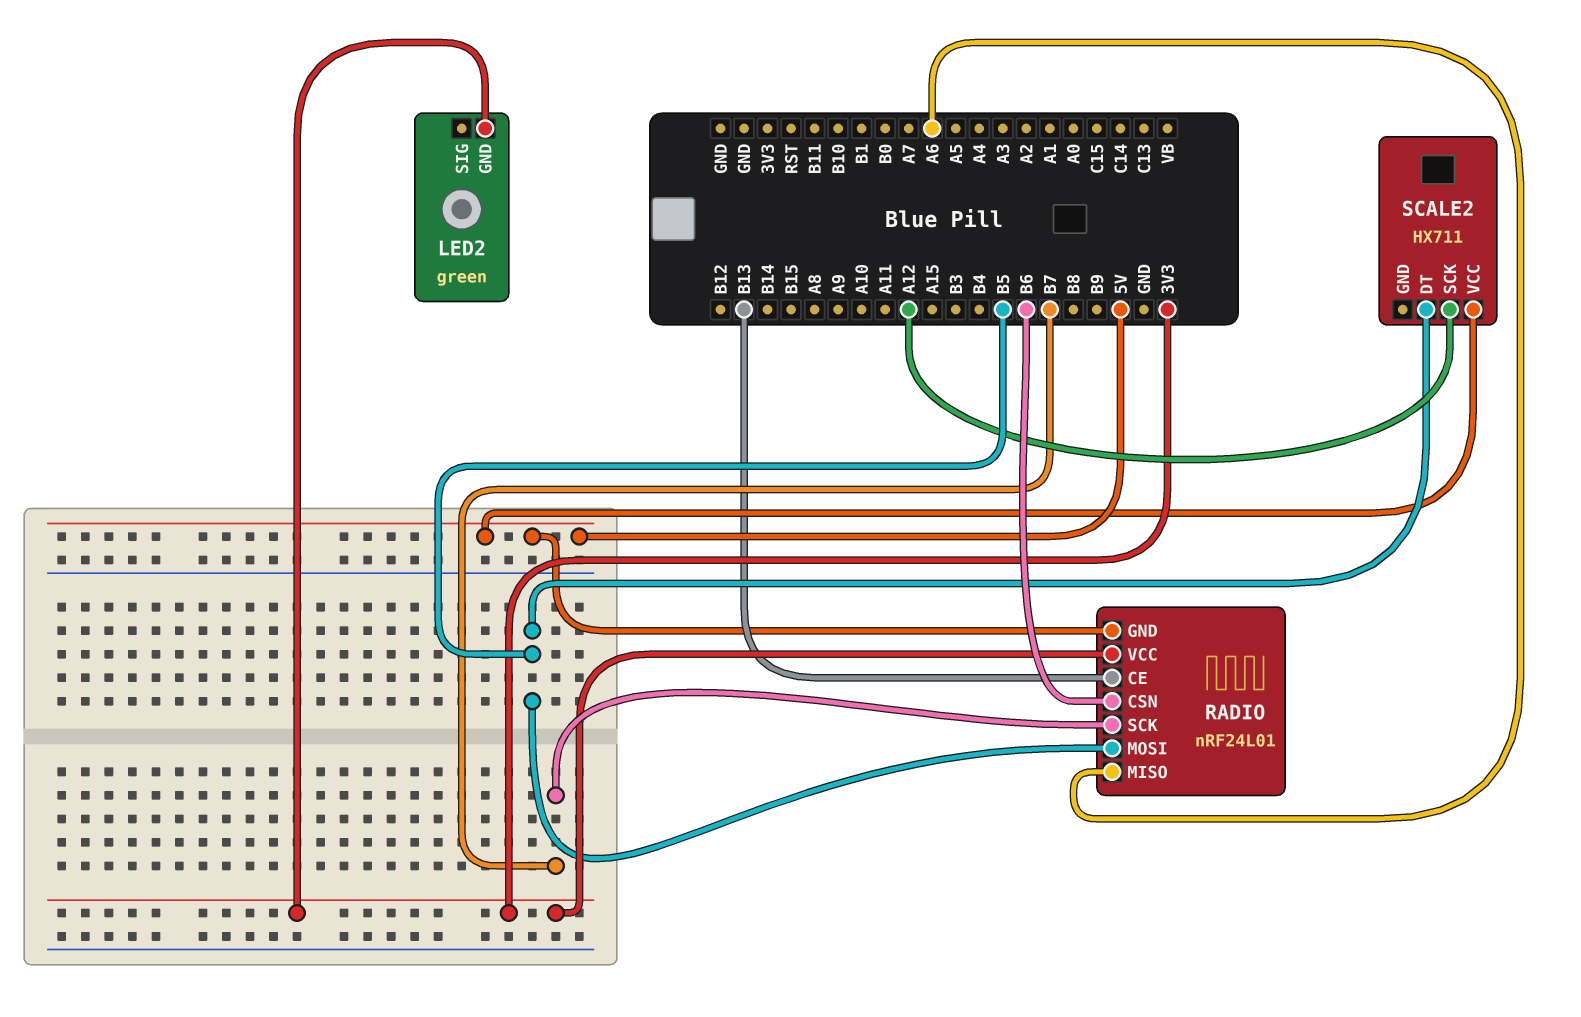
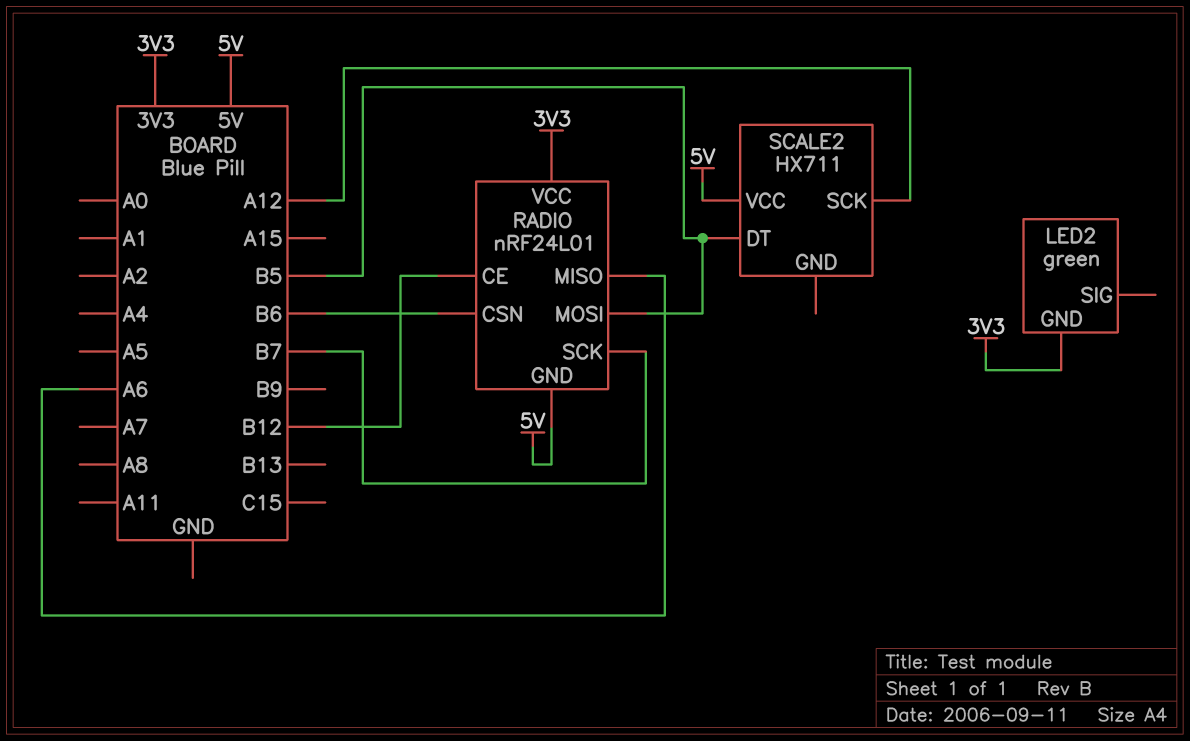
RADIO pin CE: B13 -> B12

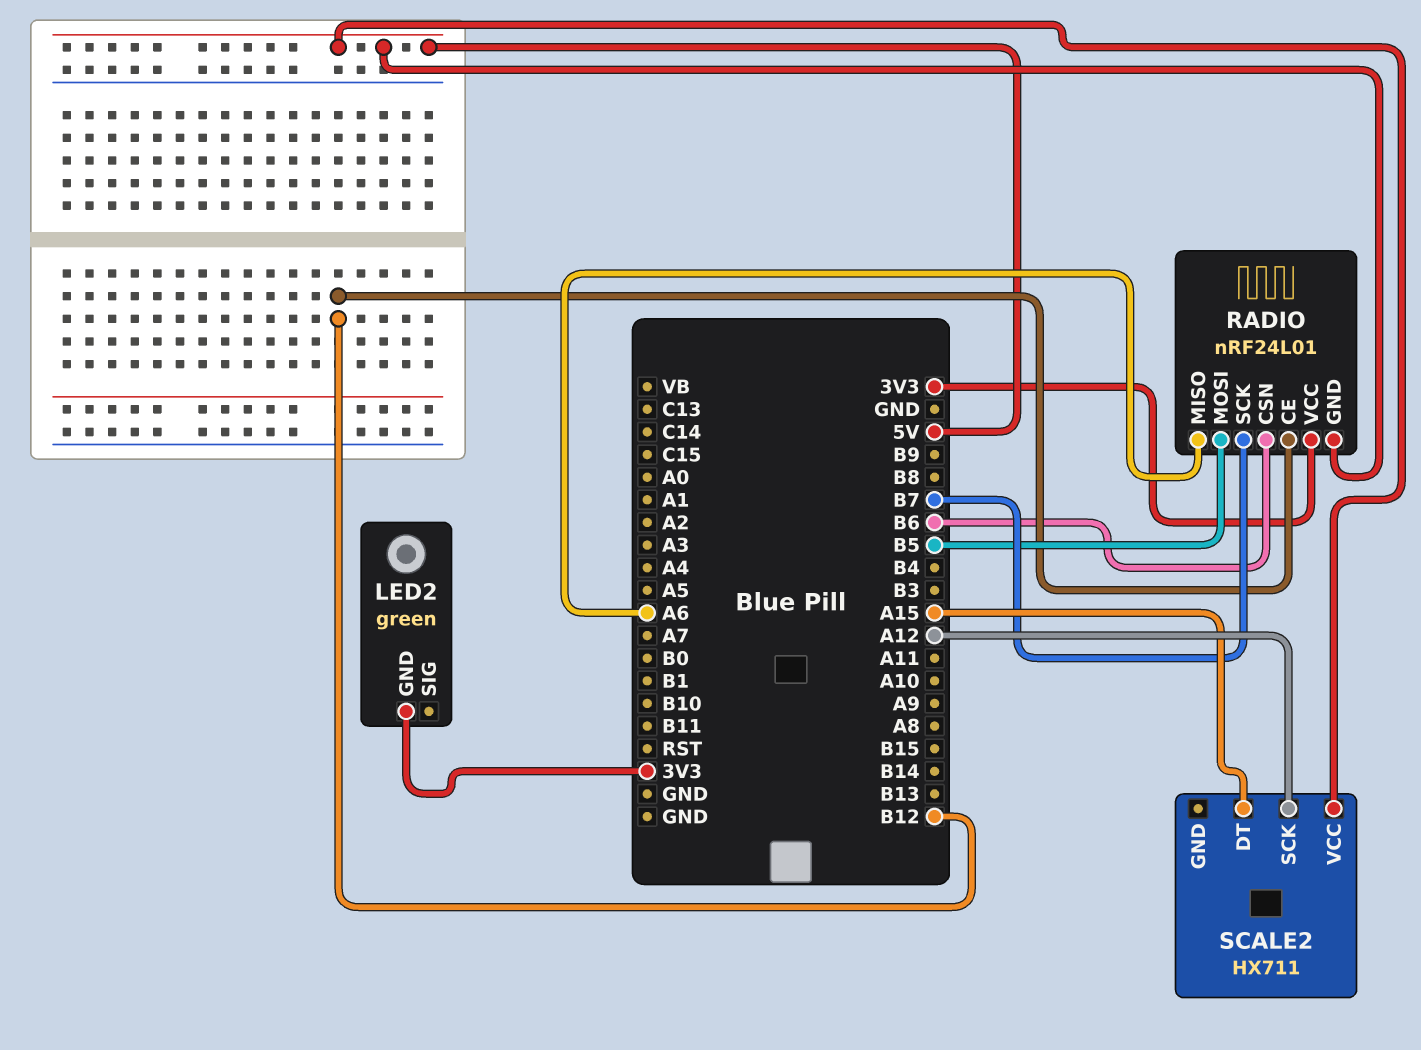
SCALE2 pin DT: B5 -> A15

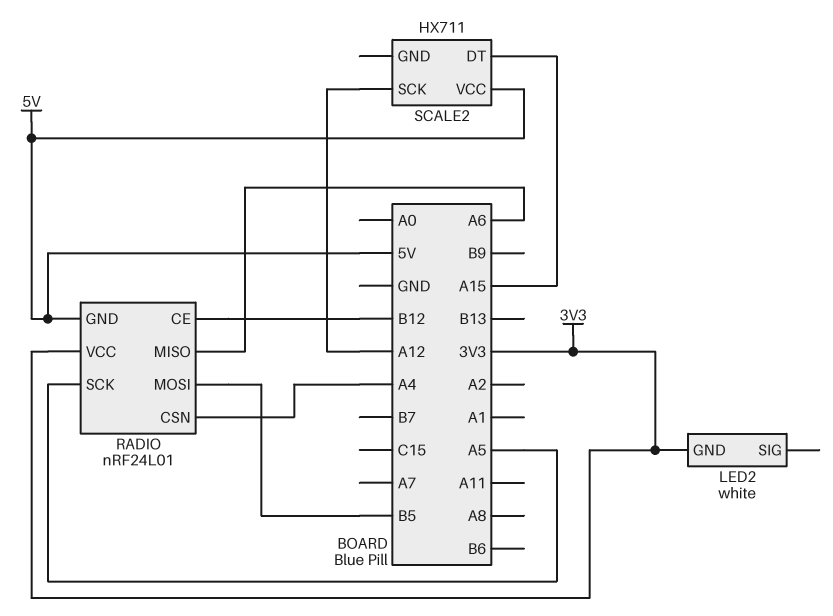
LED2: green -> white
RADIO pin CSN: B6 -> A4
RADIO pin SCK: B7 -> A5

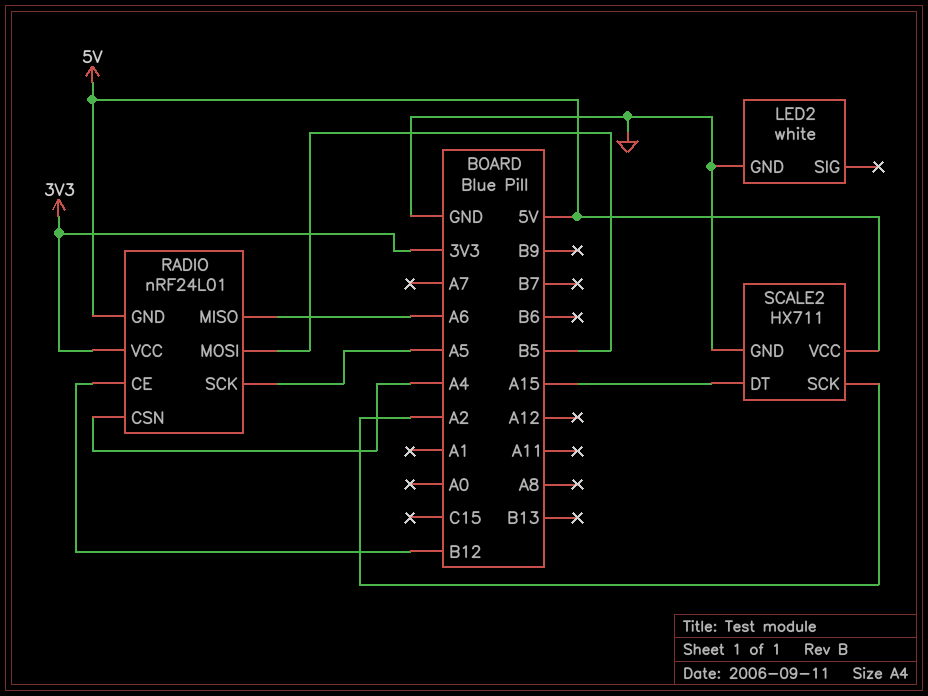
LED2 pin GND: 3V3 -> GND
SCALE2 pin GND: none -> GND
SCALE2 pin SCK: A12 -> A2

